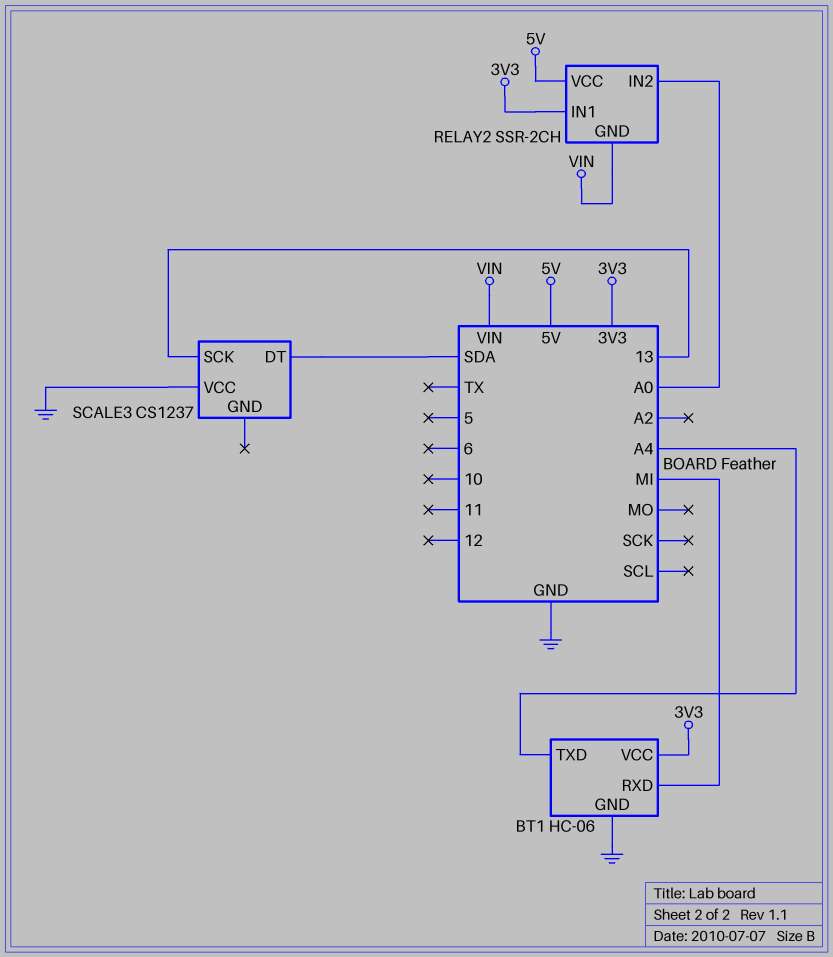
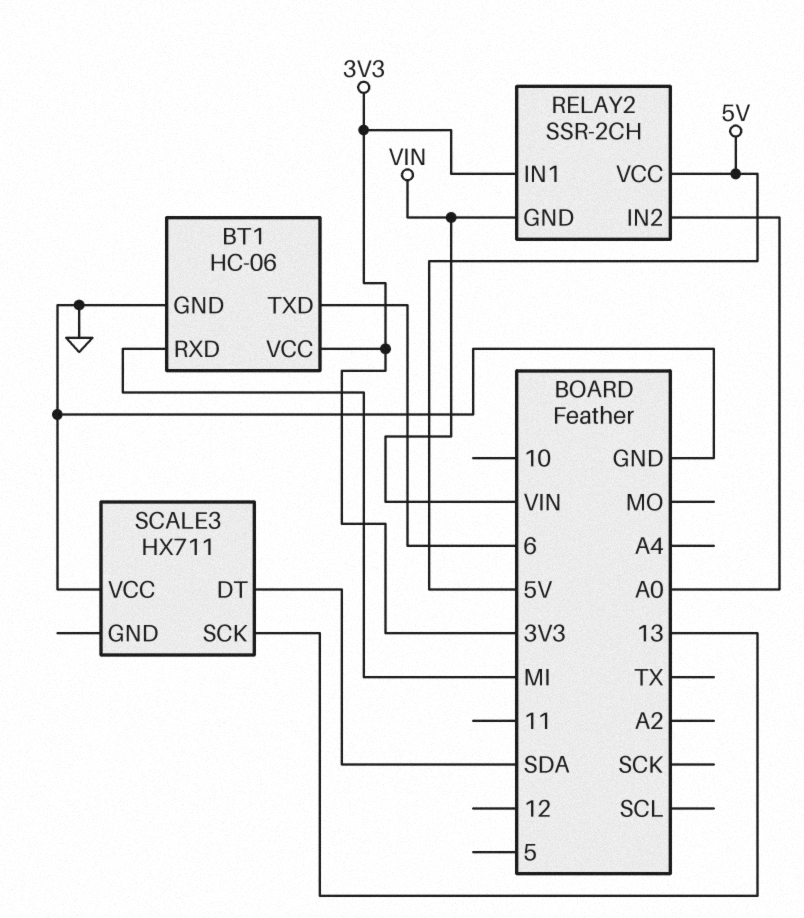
BT1 pin TXD: A4 -> 6
SCALE3: CS1237 -> HX711

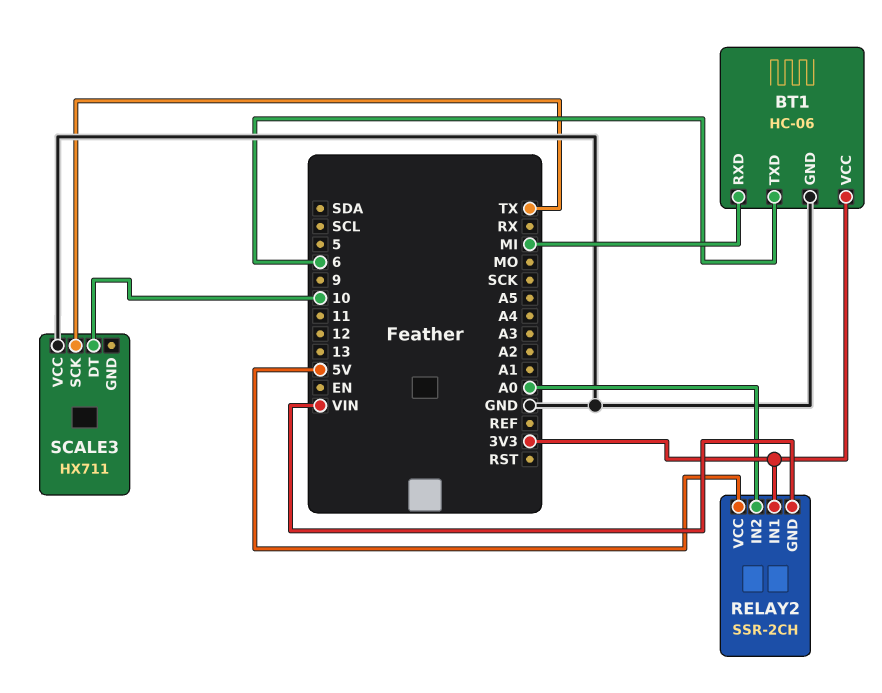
SCALE3 pin DT: SDA -> 10
SCALE3 pin SCK: 13 -> TX

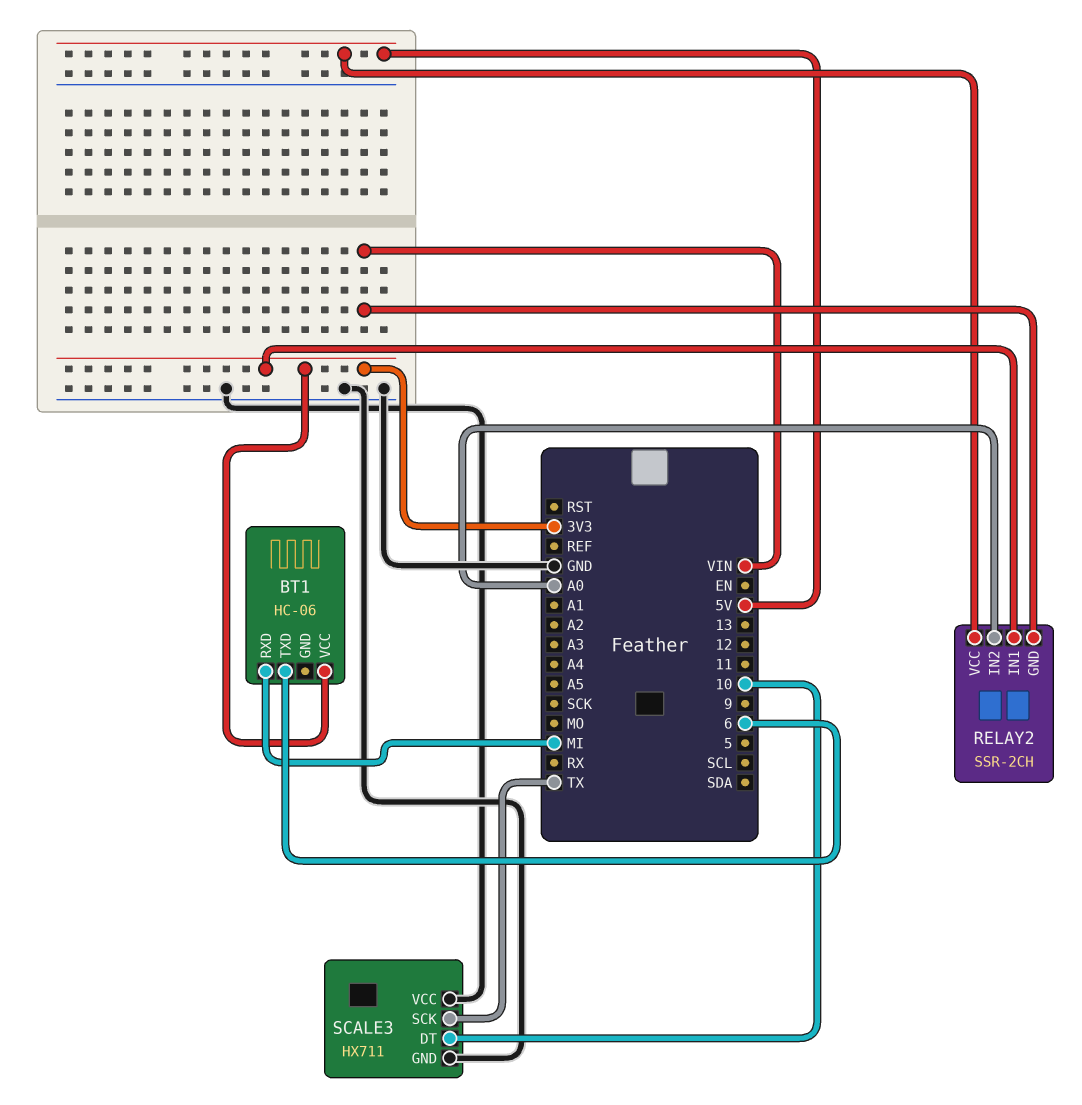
BT1 pin GND: GND -> none
SCALE3 pin GND: none -> GND

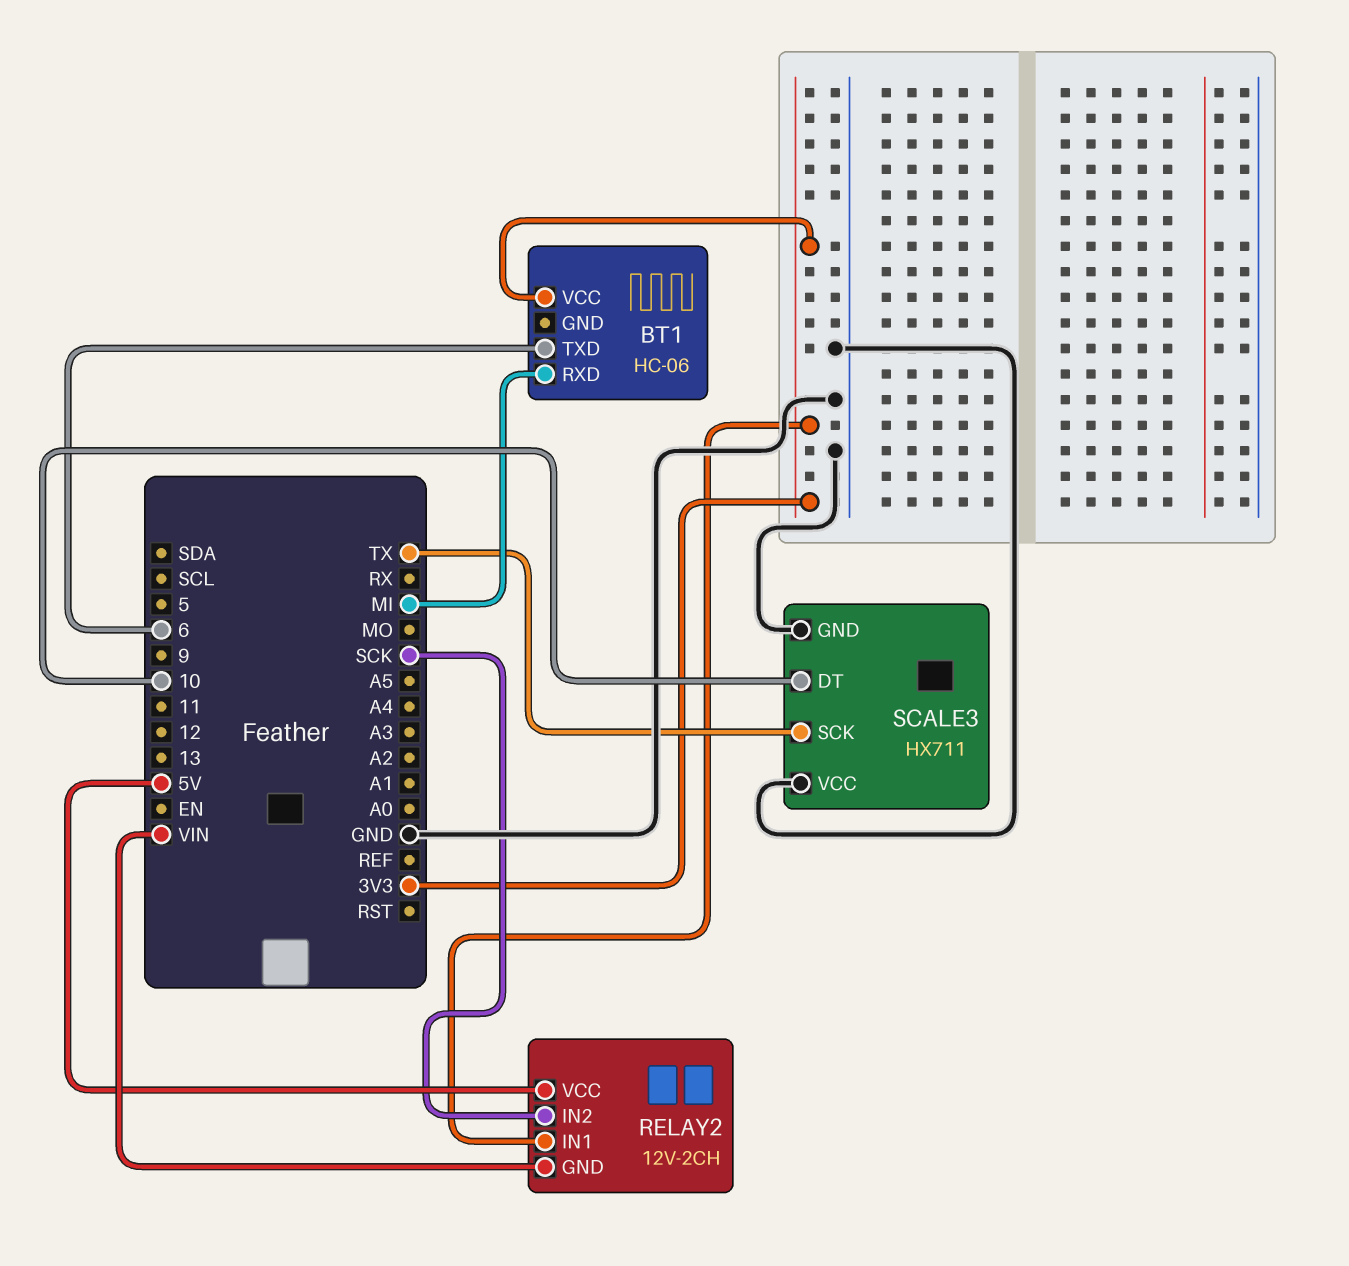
RELAY2: SSR-2CH -> 12V-2CH
RELAY2 pin IN2: A0 -> SCK

